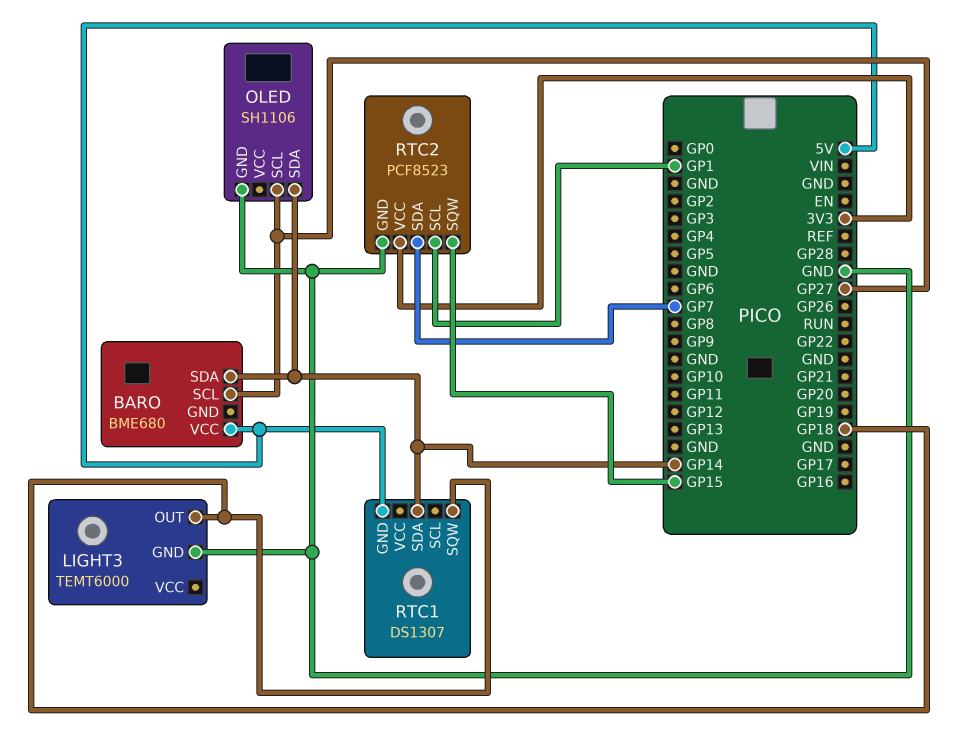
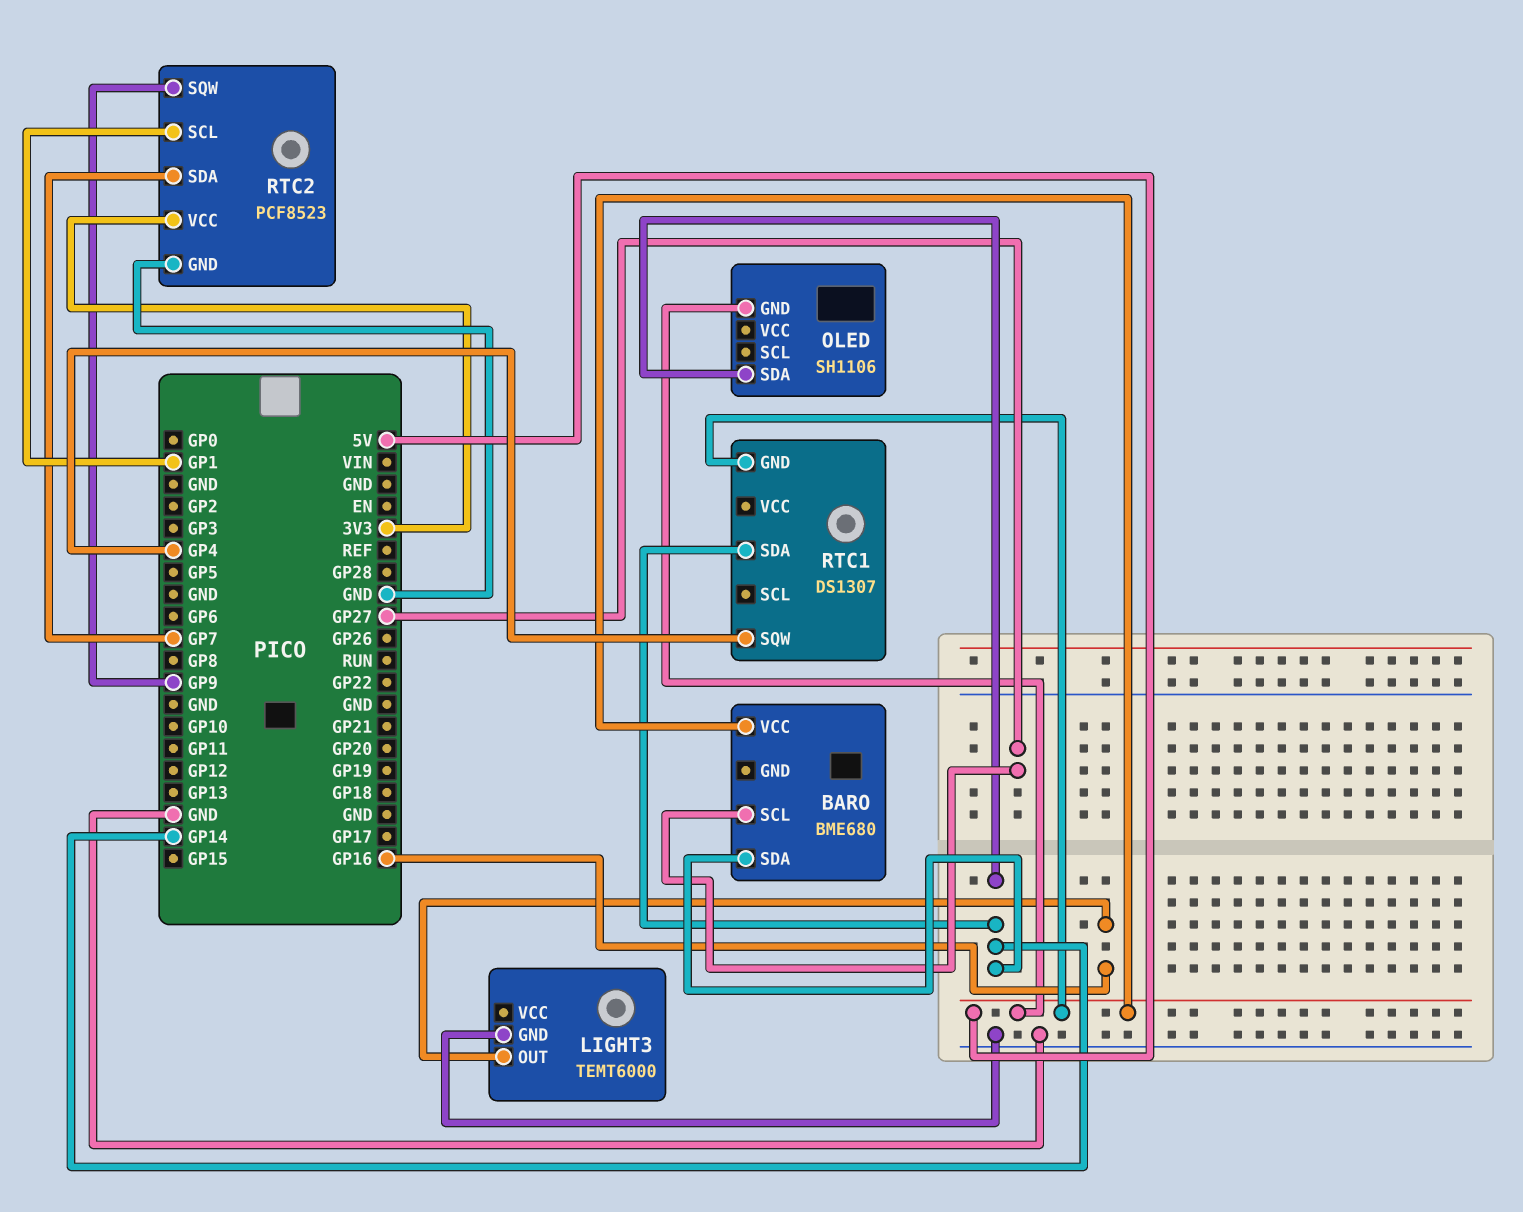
LIGHT3 pin OUT: GP18 -> GP16
OLED pin GND: GND -> 5V
OLED pin SCL: GP27 -> none
RTC1 pin SQW: GP18 -> GP4
RTC2 pin SQW: GP15 -> GP9

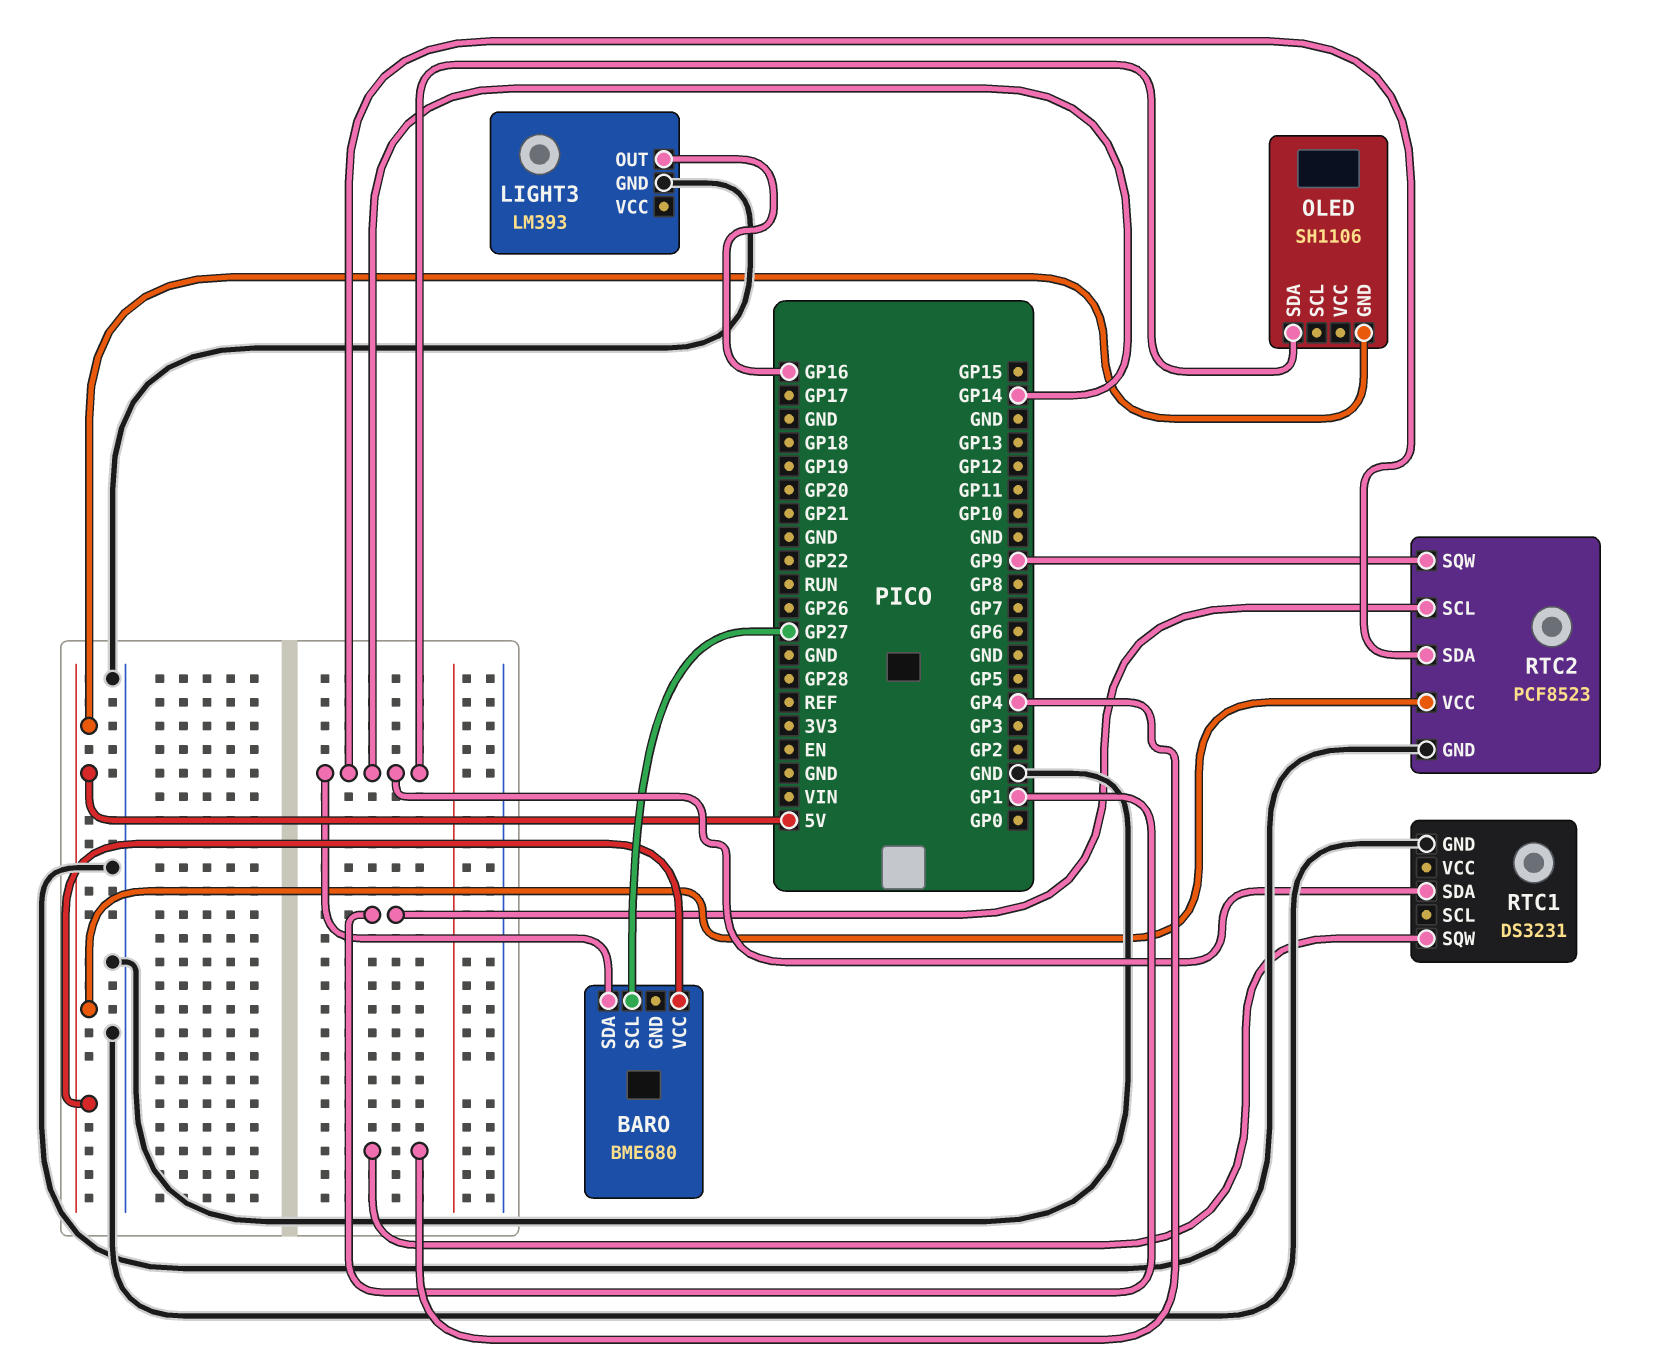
LIGHT3: TEMT6000 -> LM393
RTC1: DS1307 -> DS3231
RTC1 pin GND: 5V -> GND
RTC2 pin SDA: GP7 -> GP14
RTC2 pin VCC: 3V3 -> 5V

